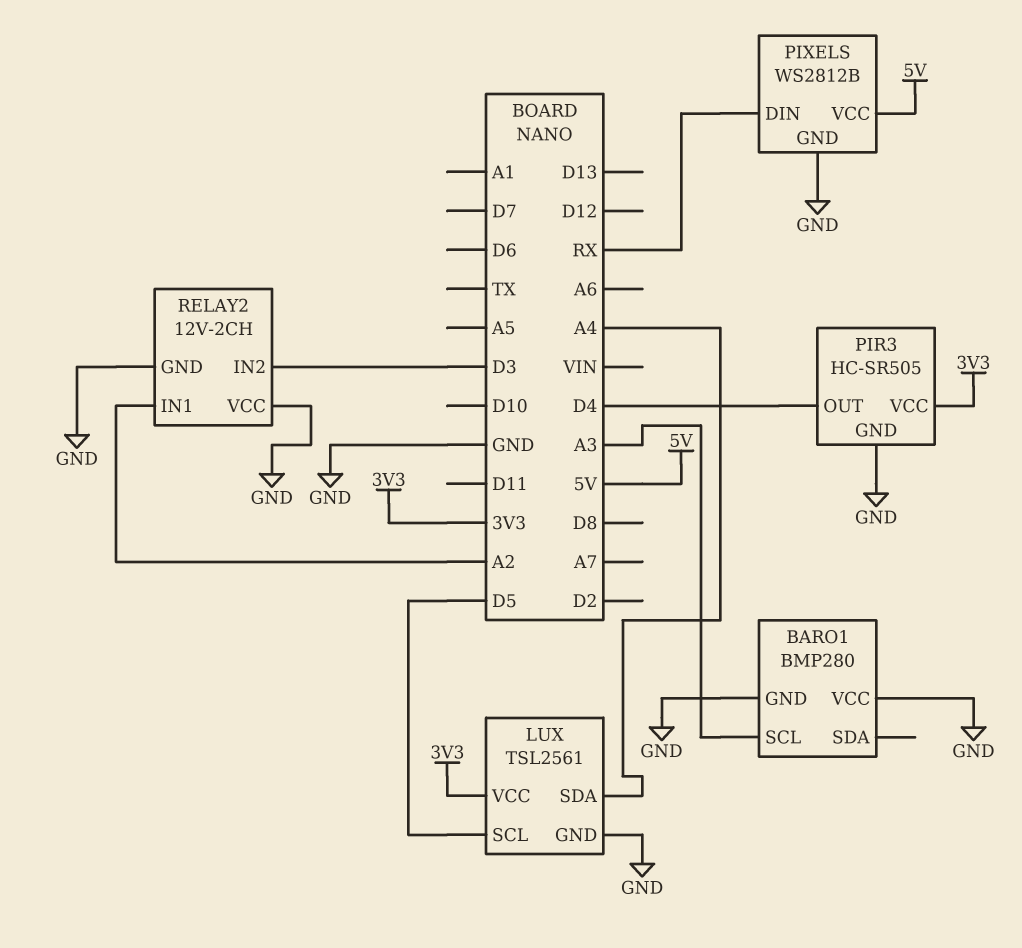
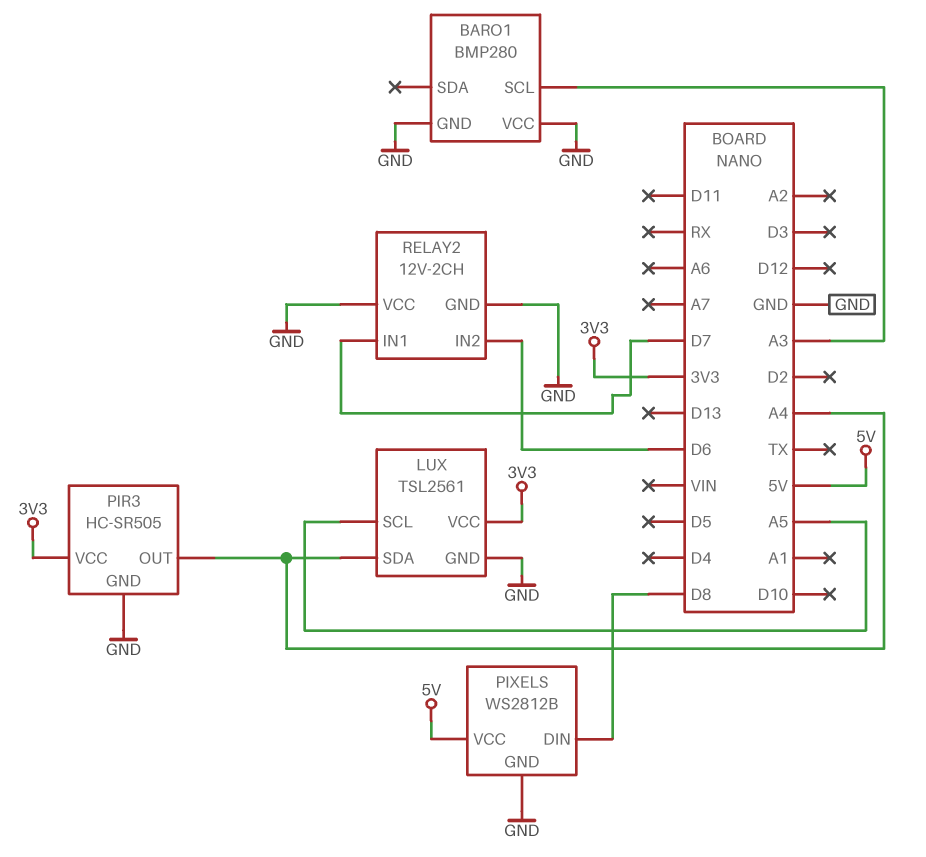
LUX pin SCL: D5 -> A5
PIR3 pin OUT: D4 -> A4
PIXELS pin DIN: RX -> D8
RELAY2 pin IN1: A2 -> D7
RELAY2 pin IN2: D3 -> D6

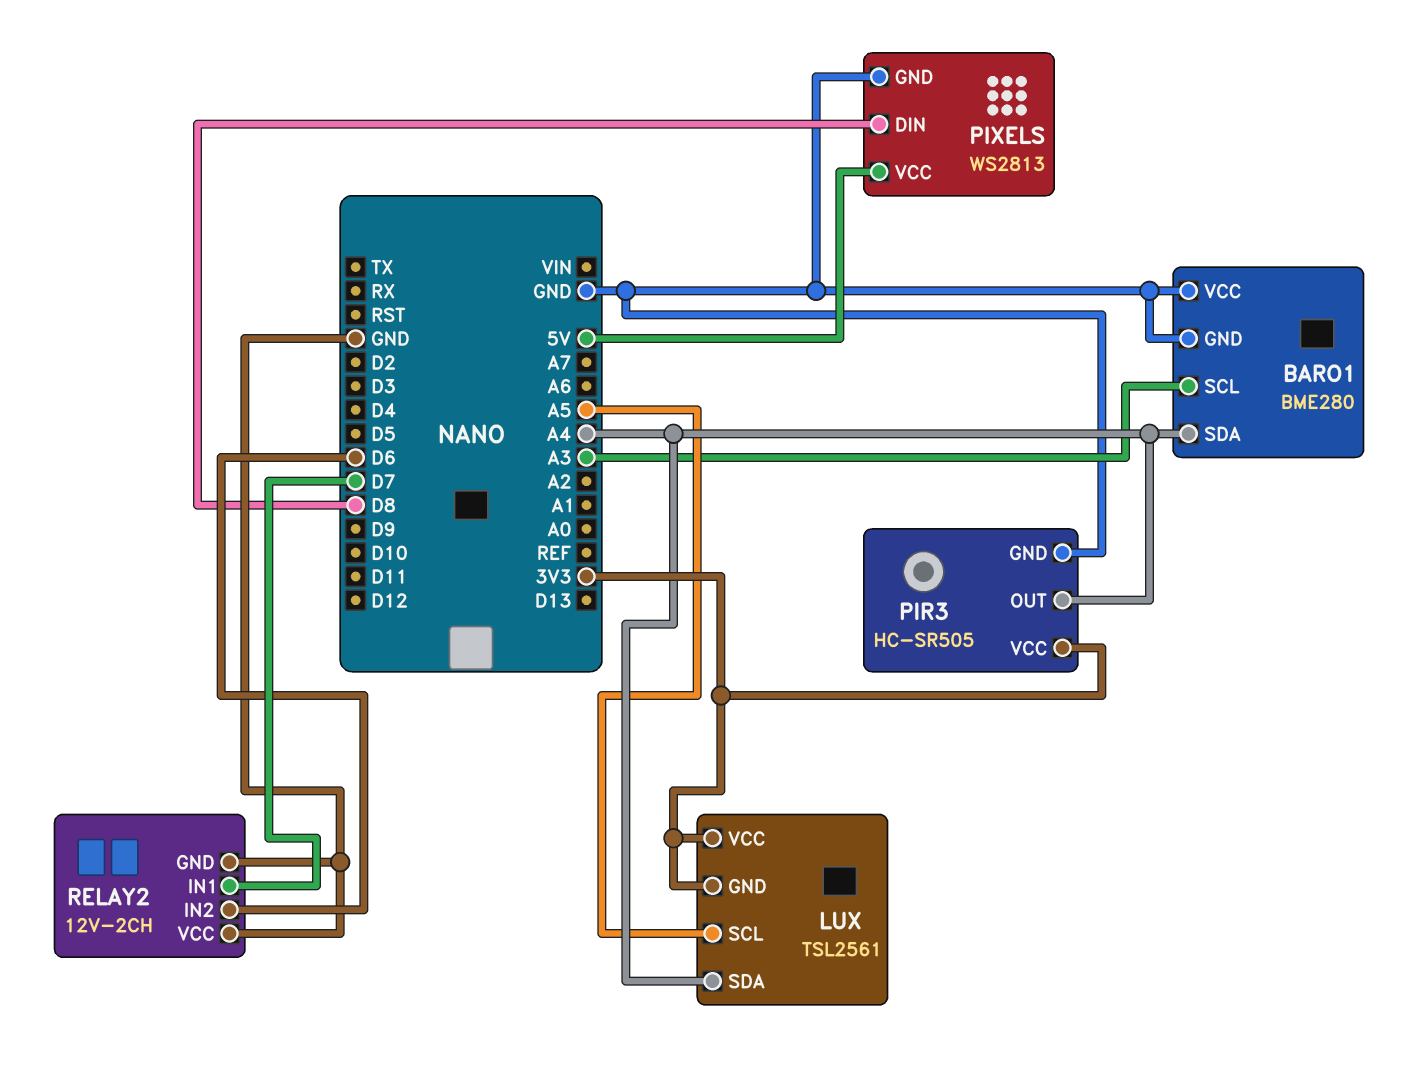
BARO1: BMP280 -> BME280
BARO1 pin SDA: none -> A4
LUX pin GND: GND -> 3V3
PIXELS: WS2812B -> WS2813

